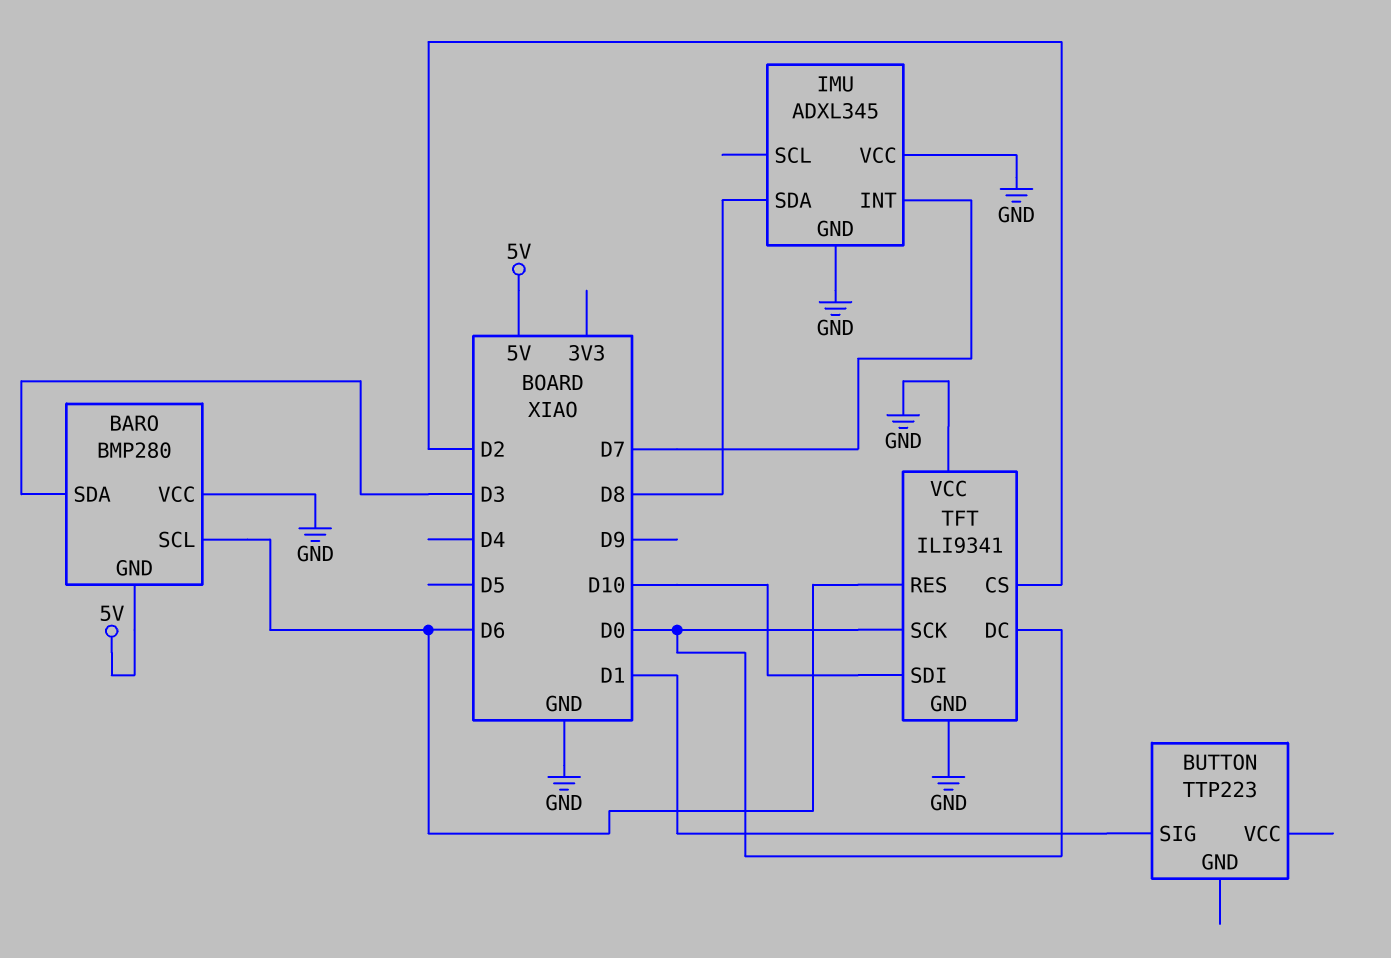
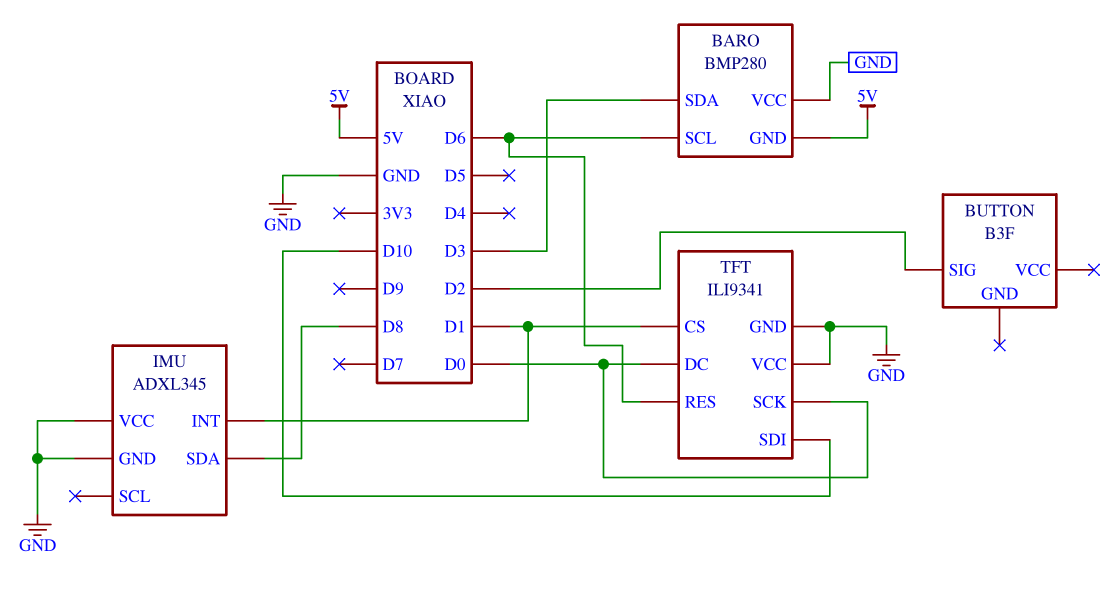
BUTTON: TTP223 -> B3F
BUTTON pin SIG: D1 -> D2
IMU pin INT: D7 -> D1
TFT pin CS: D2 -> D1

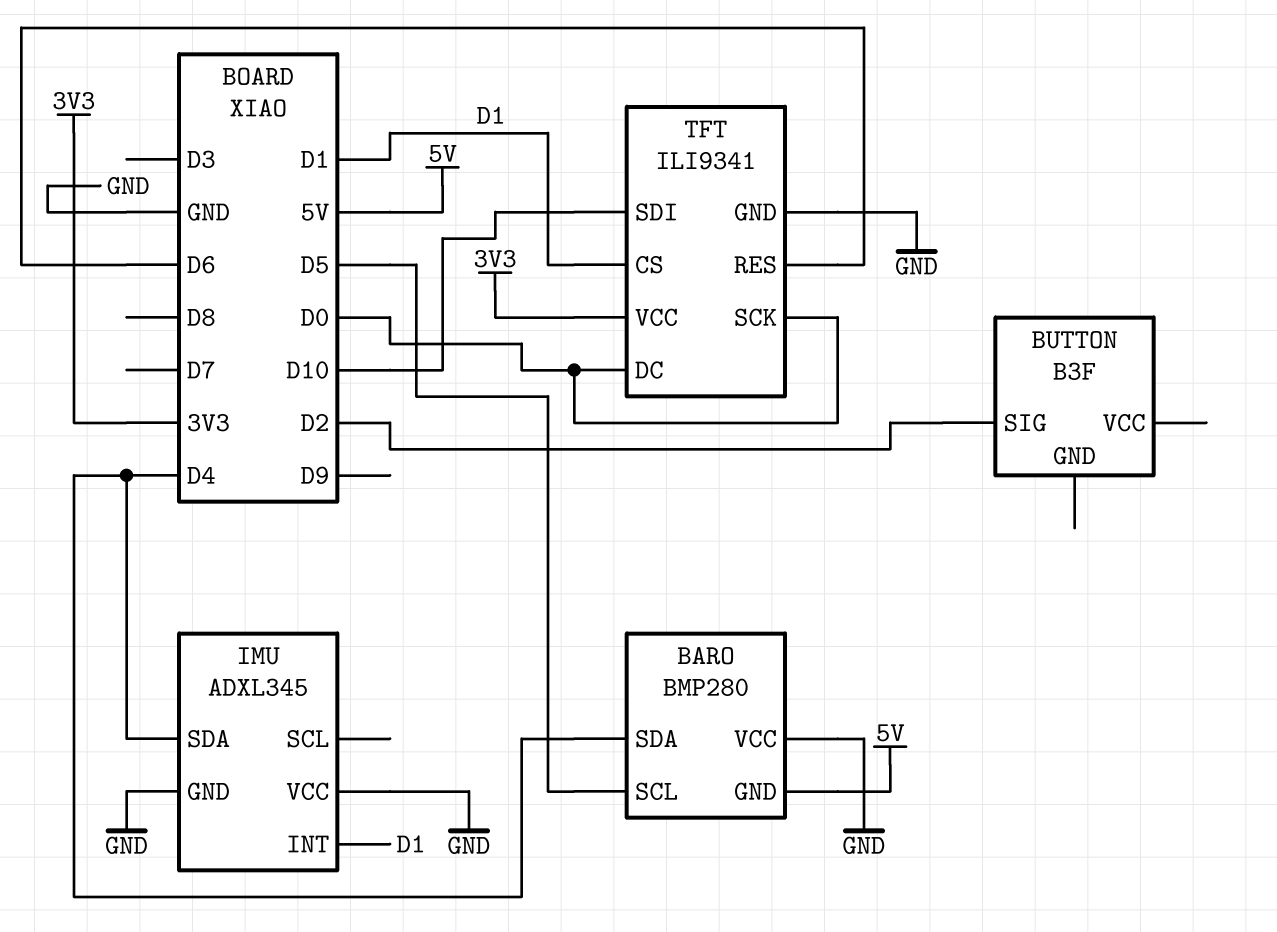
BARO pin SCL: D6 -> D5
BARO pin SDA: D3 -> D4
IMU pin SDA: D8 -> D4
TFT pin VCC: GND -> 3V3

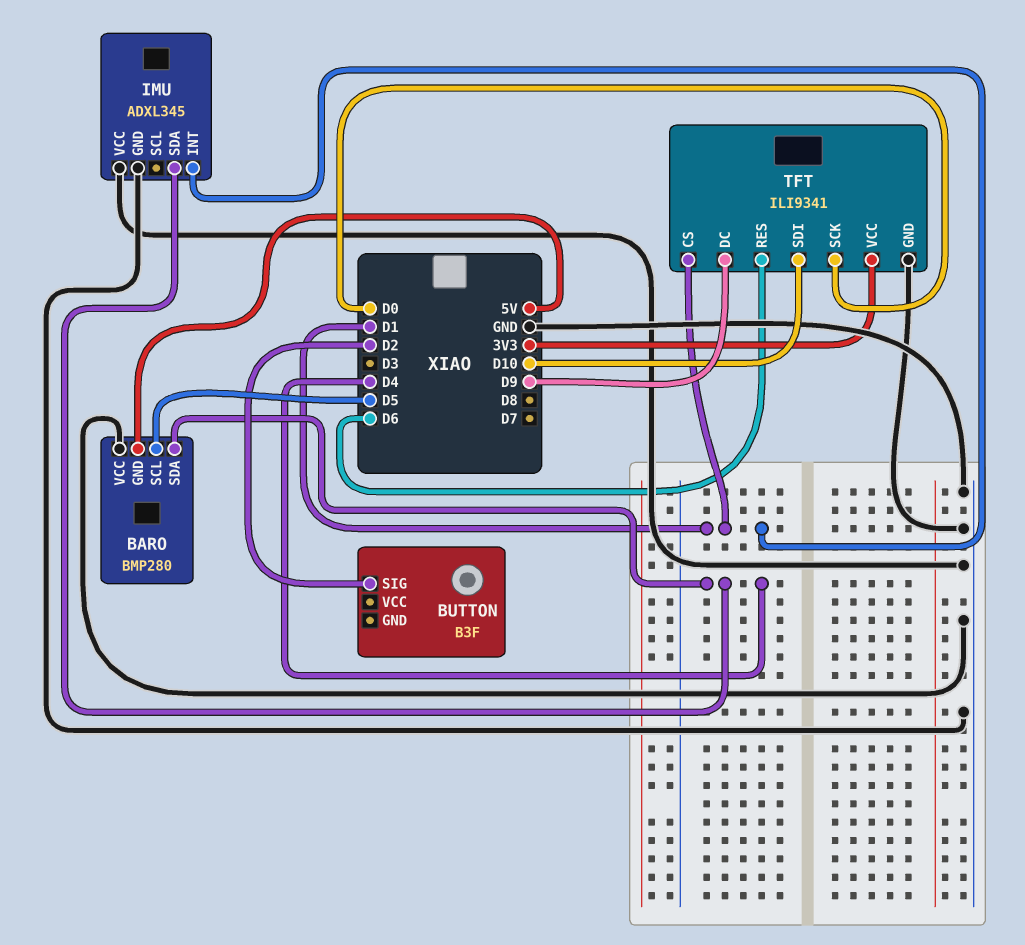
TFT pin DC: D0 -> D9

